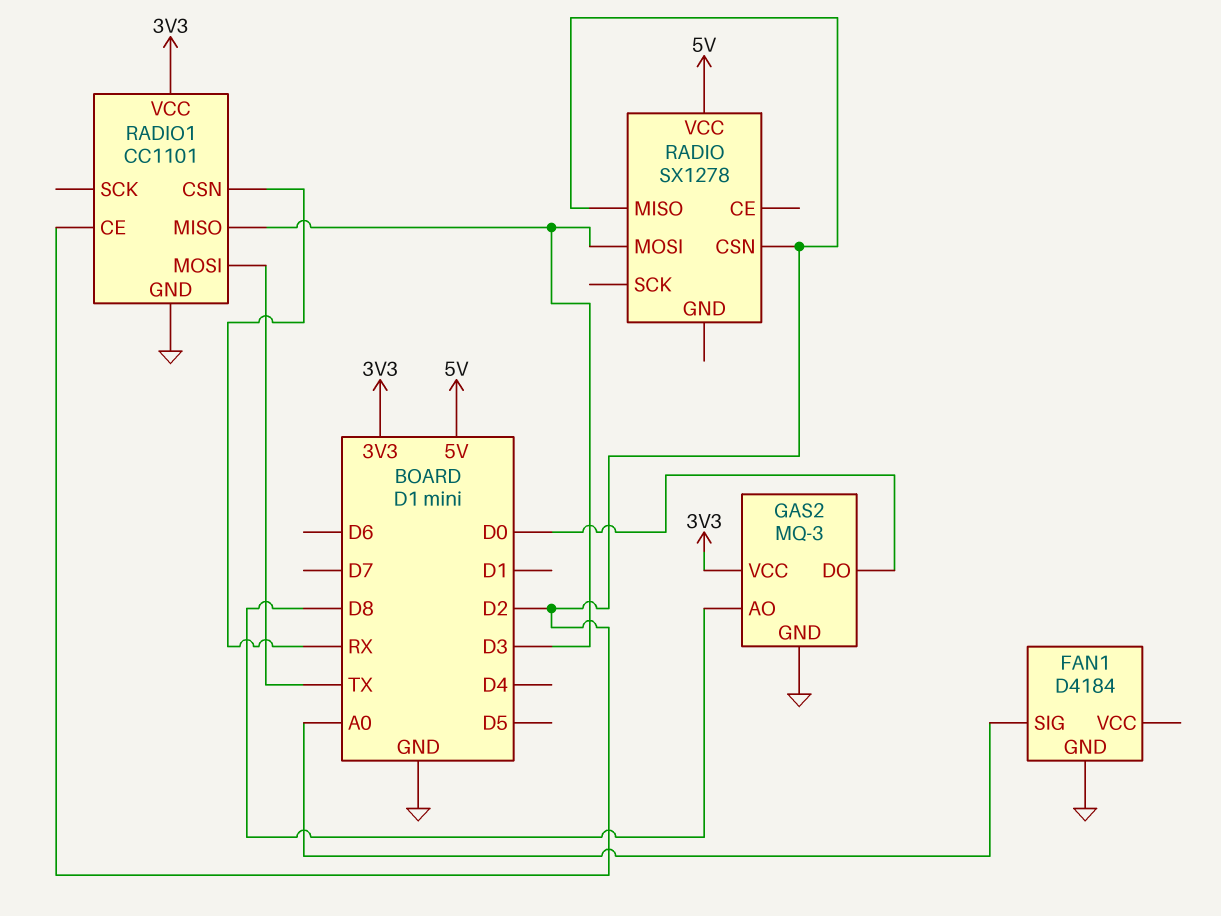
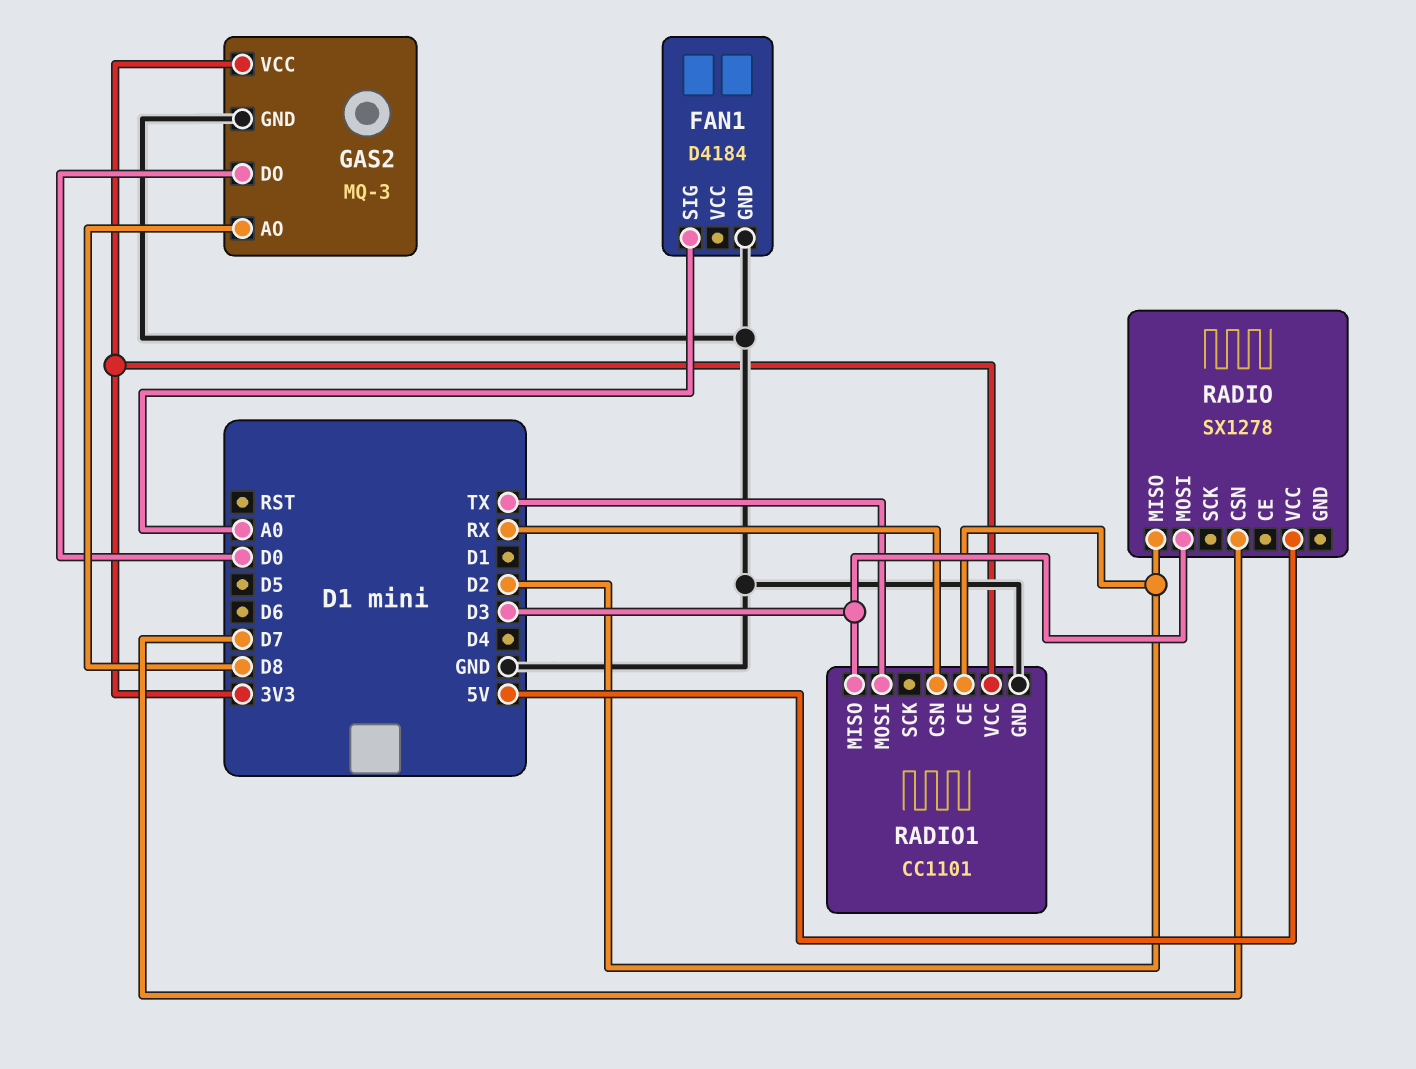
RADIO pin CSN: D2 -> D7

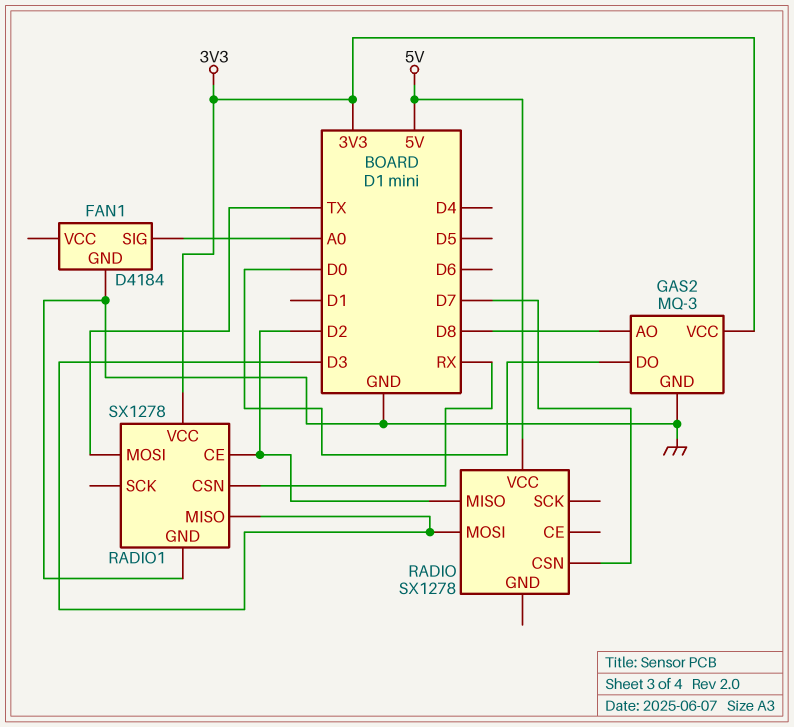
RADIO1: CC1101 -> SX1278

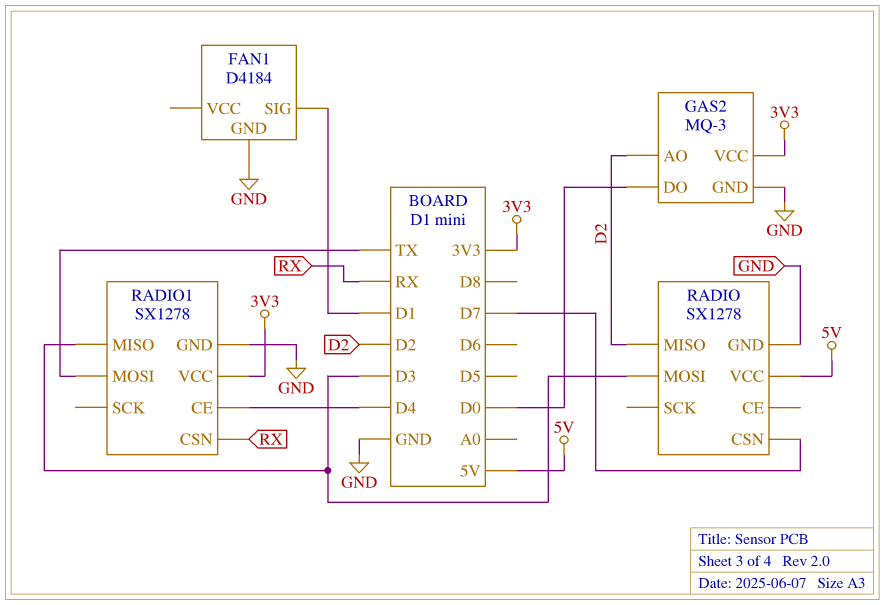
FAN1 pin SIG: A0 -> D1
GAS2 pin AO: D8 -> D2
RADIO pin GND: none -> GND
RADIO1 pin CE: D2 -> D4

